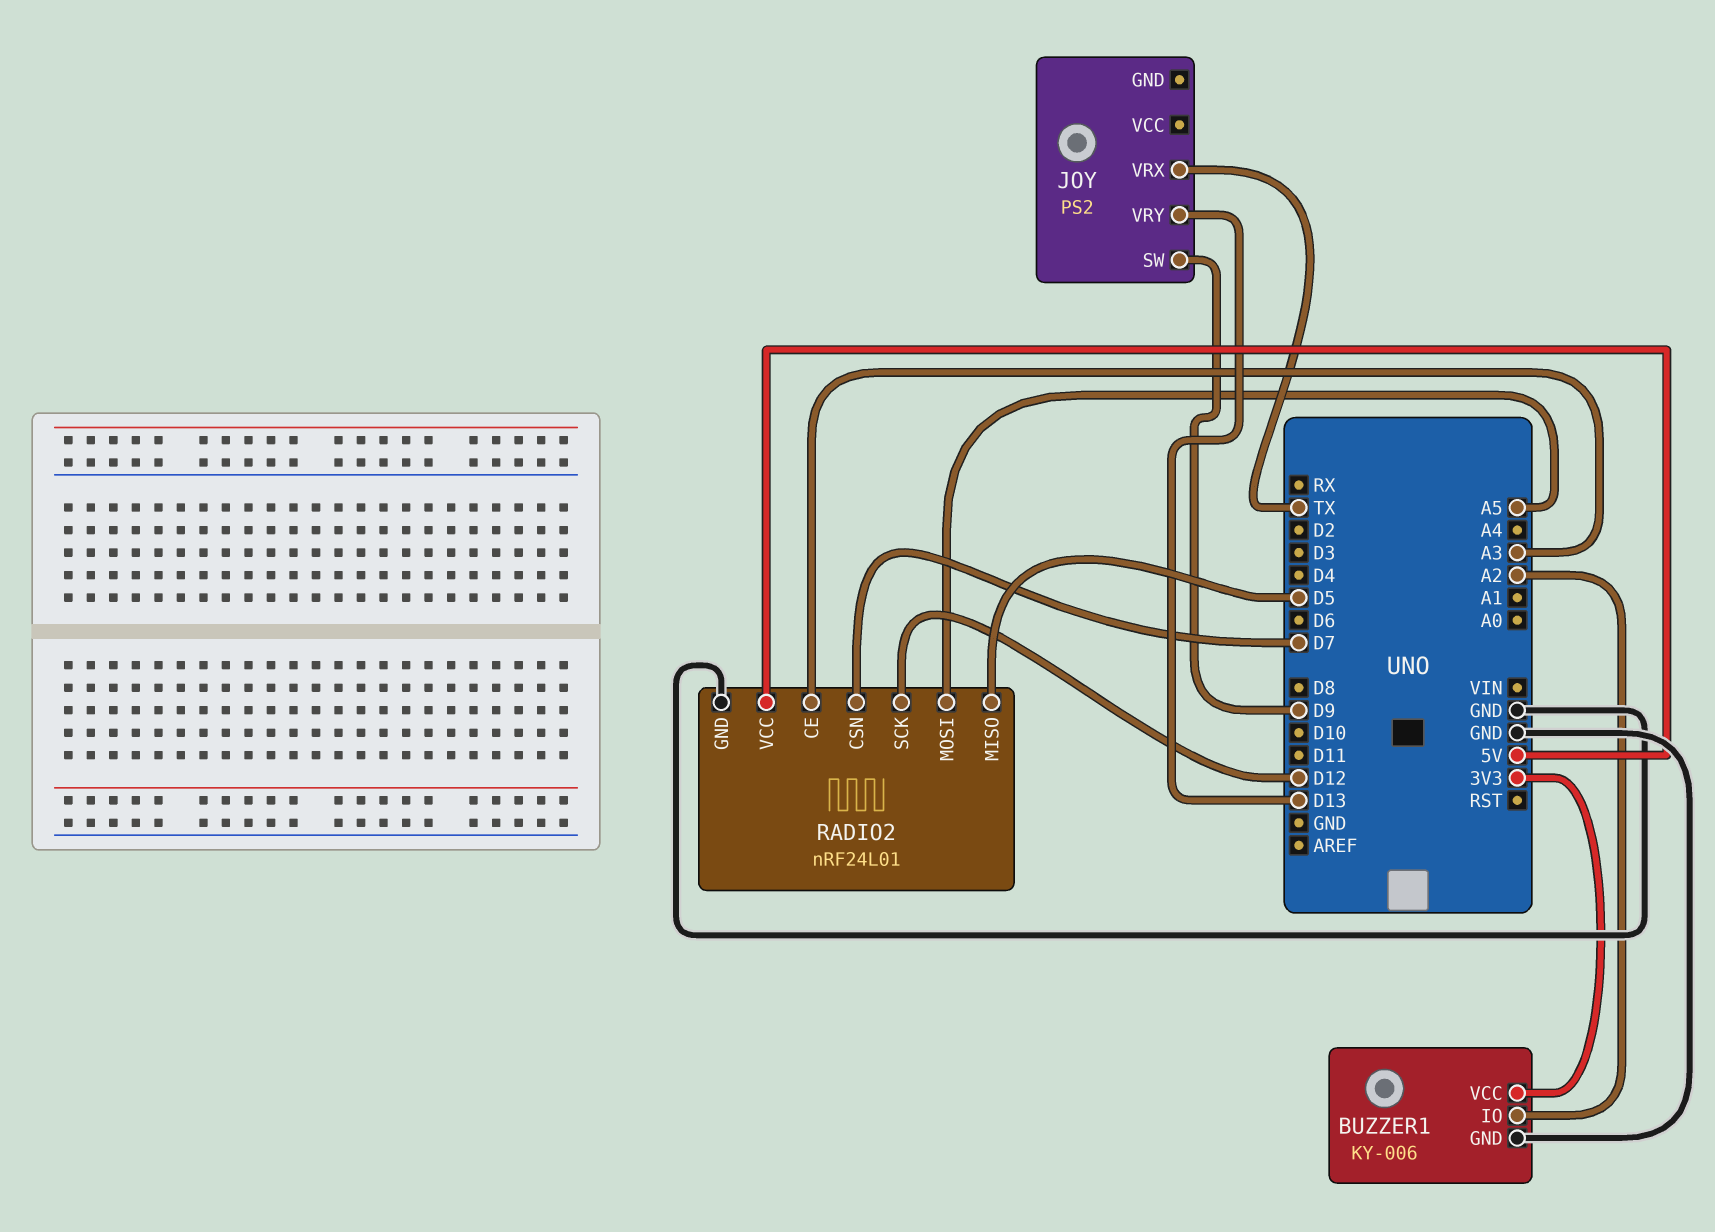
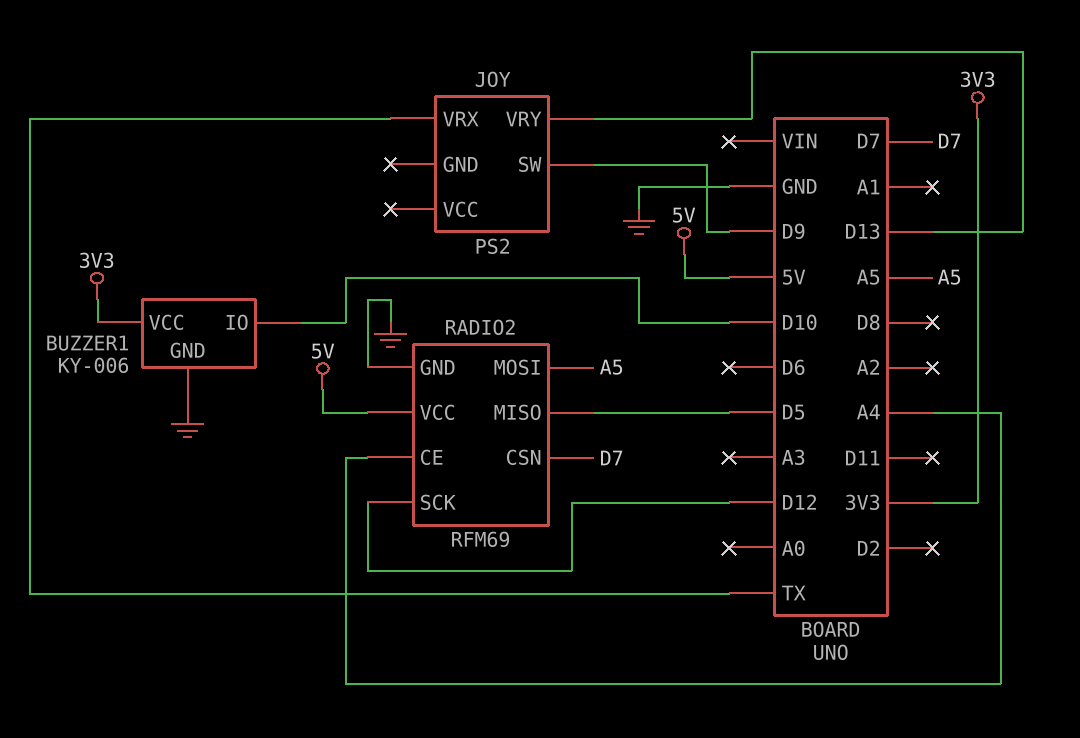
BUZZER1 pin IO: A2 -> D10
RADIO2: nRF24L01 -> RFM69
RADIO2 pin CE: A3 -> A4

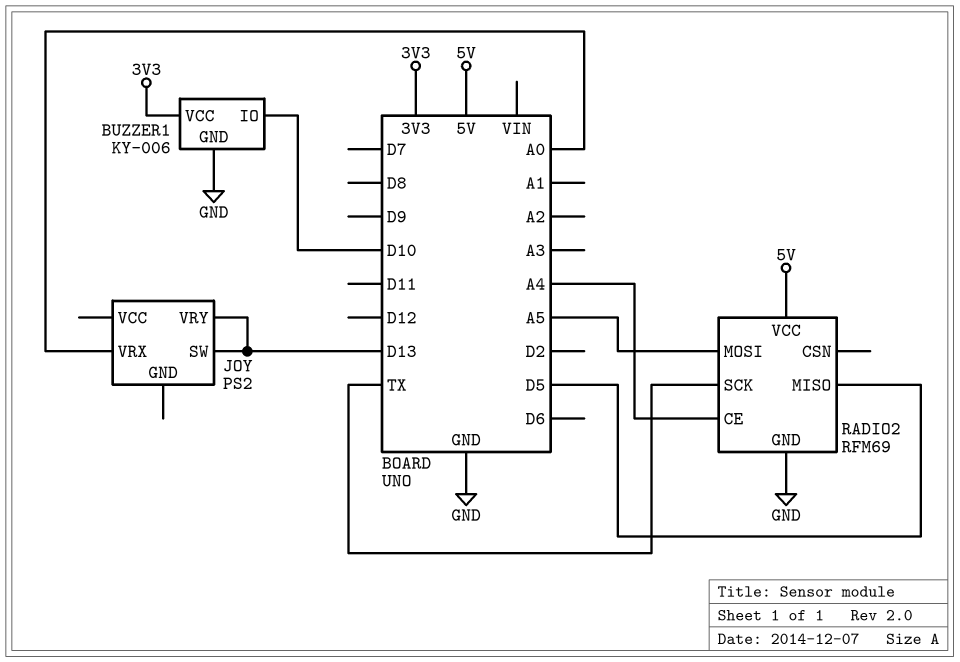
JOY pin SW: D9 -> D13
JOY pin VRX: TX -> A0
RADIO2 pin CSN: D7 -> none
RADIO2 pin SCK: D12 -> TX

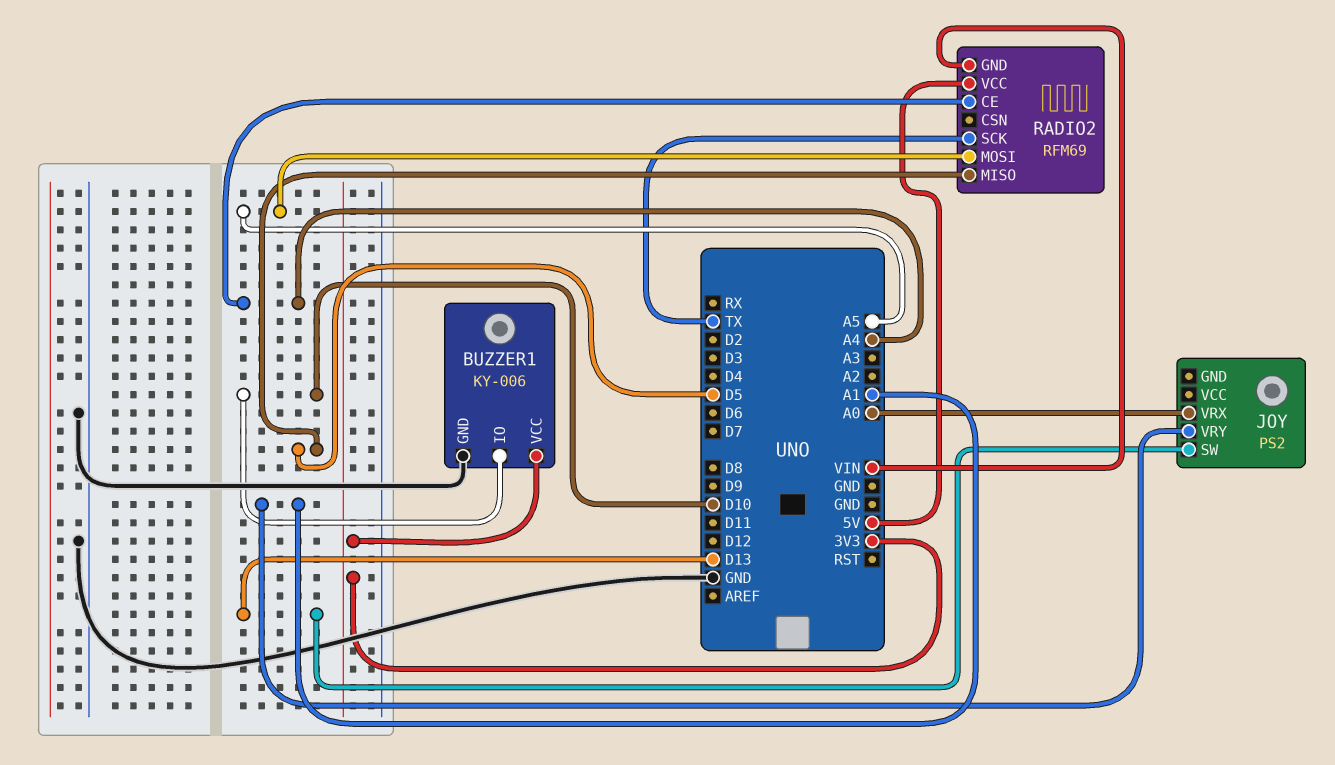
JOY pin VRY: D13 -> A1
RADIO2 pin GND: GND -> VIN

